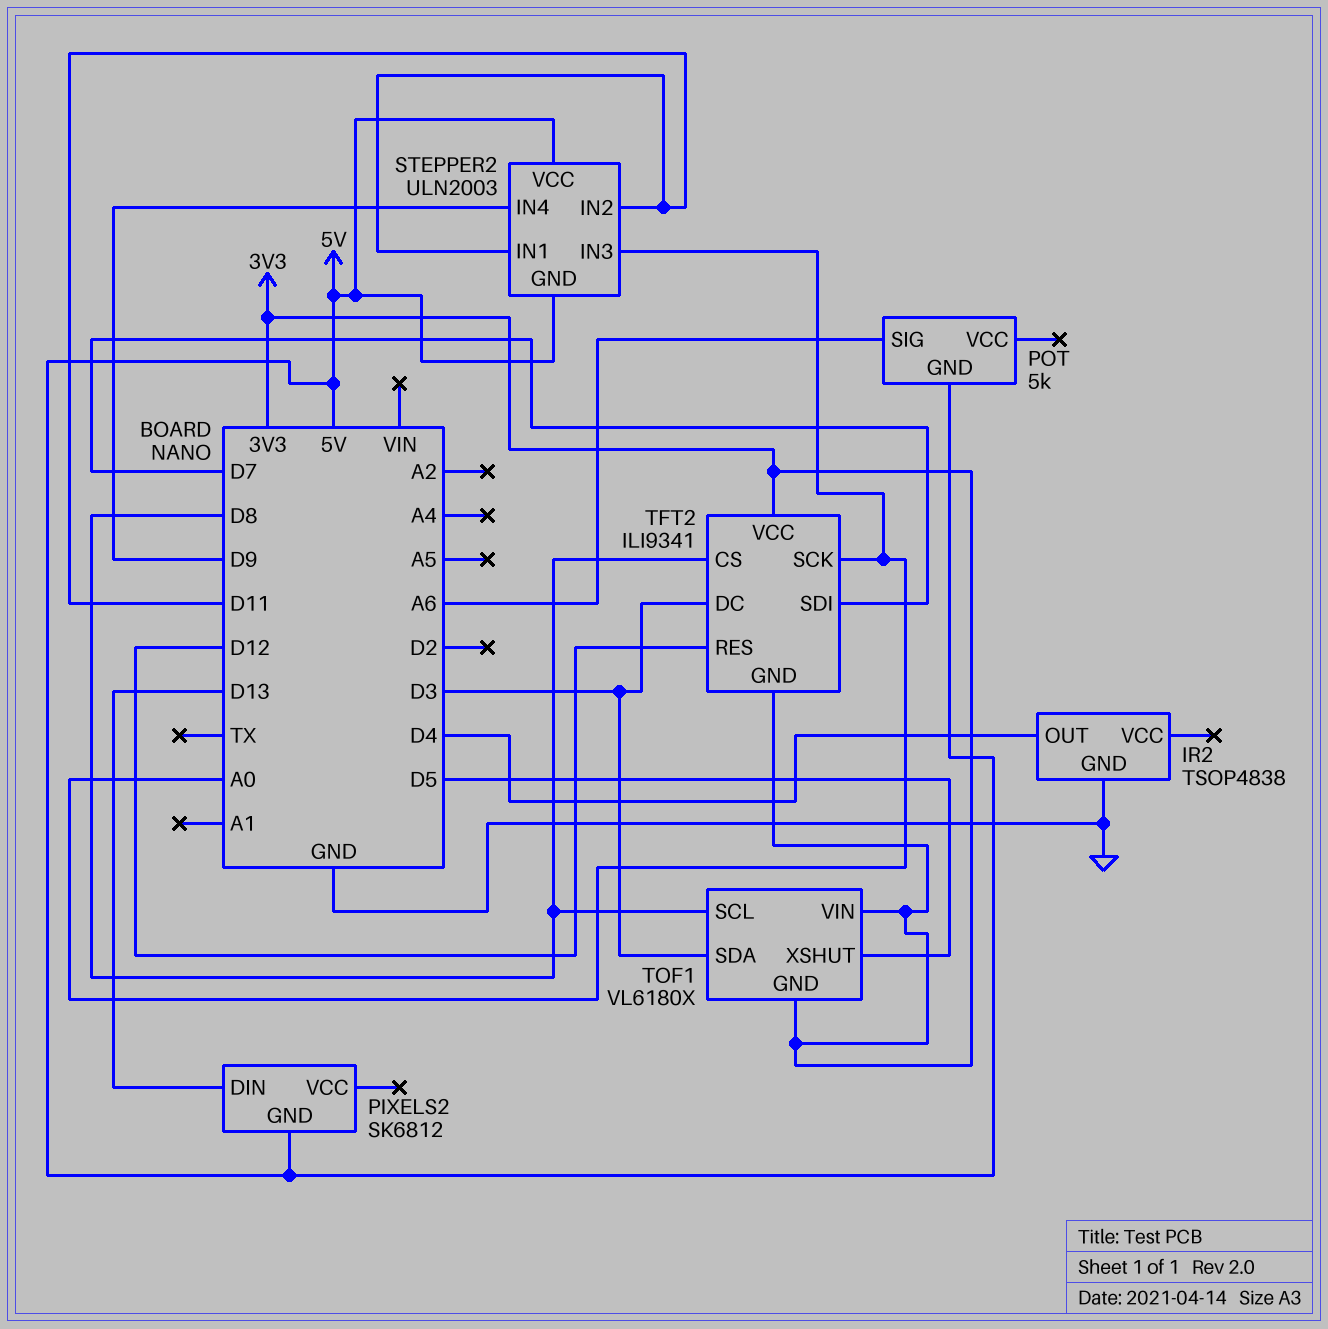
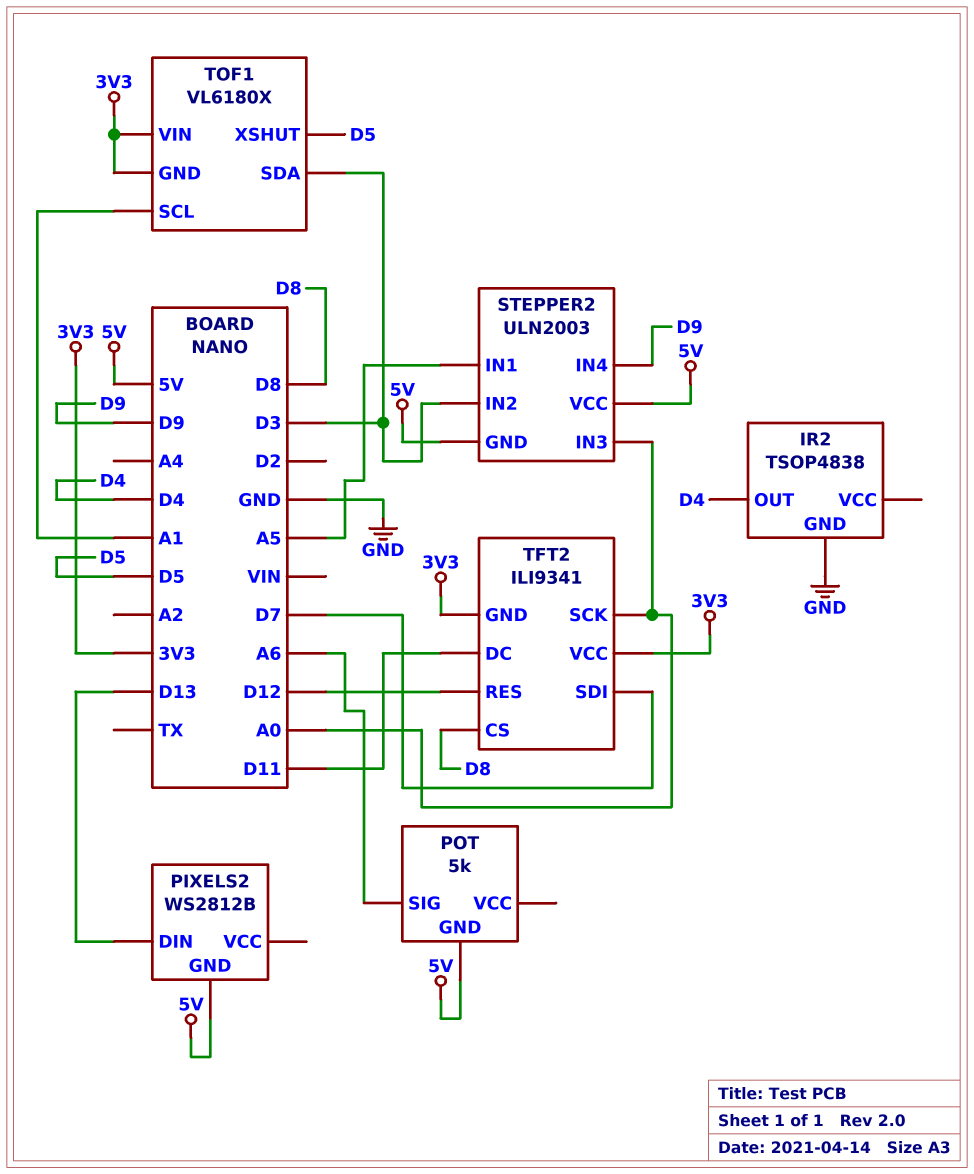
PIXELS2: SK6812 -> WS2812B
STEPPER2 pin IN1: D11 -> A5
STEPPER2 pin IN2: D11 -> D3
TFT2 pin DC: D3 -> D11
TOF1 pin SCL: D8 -> A1

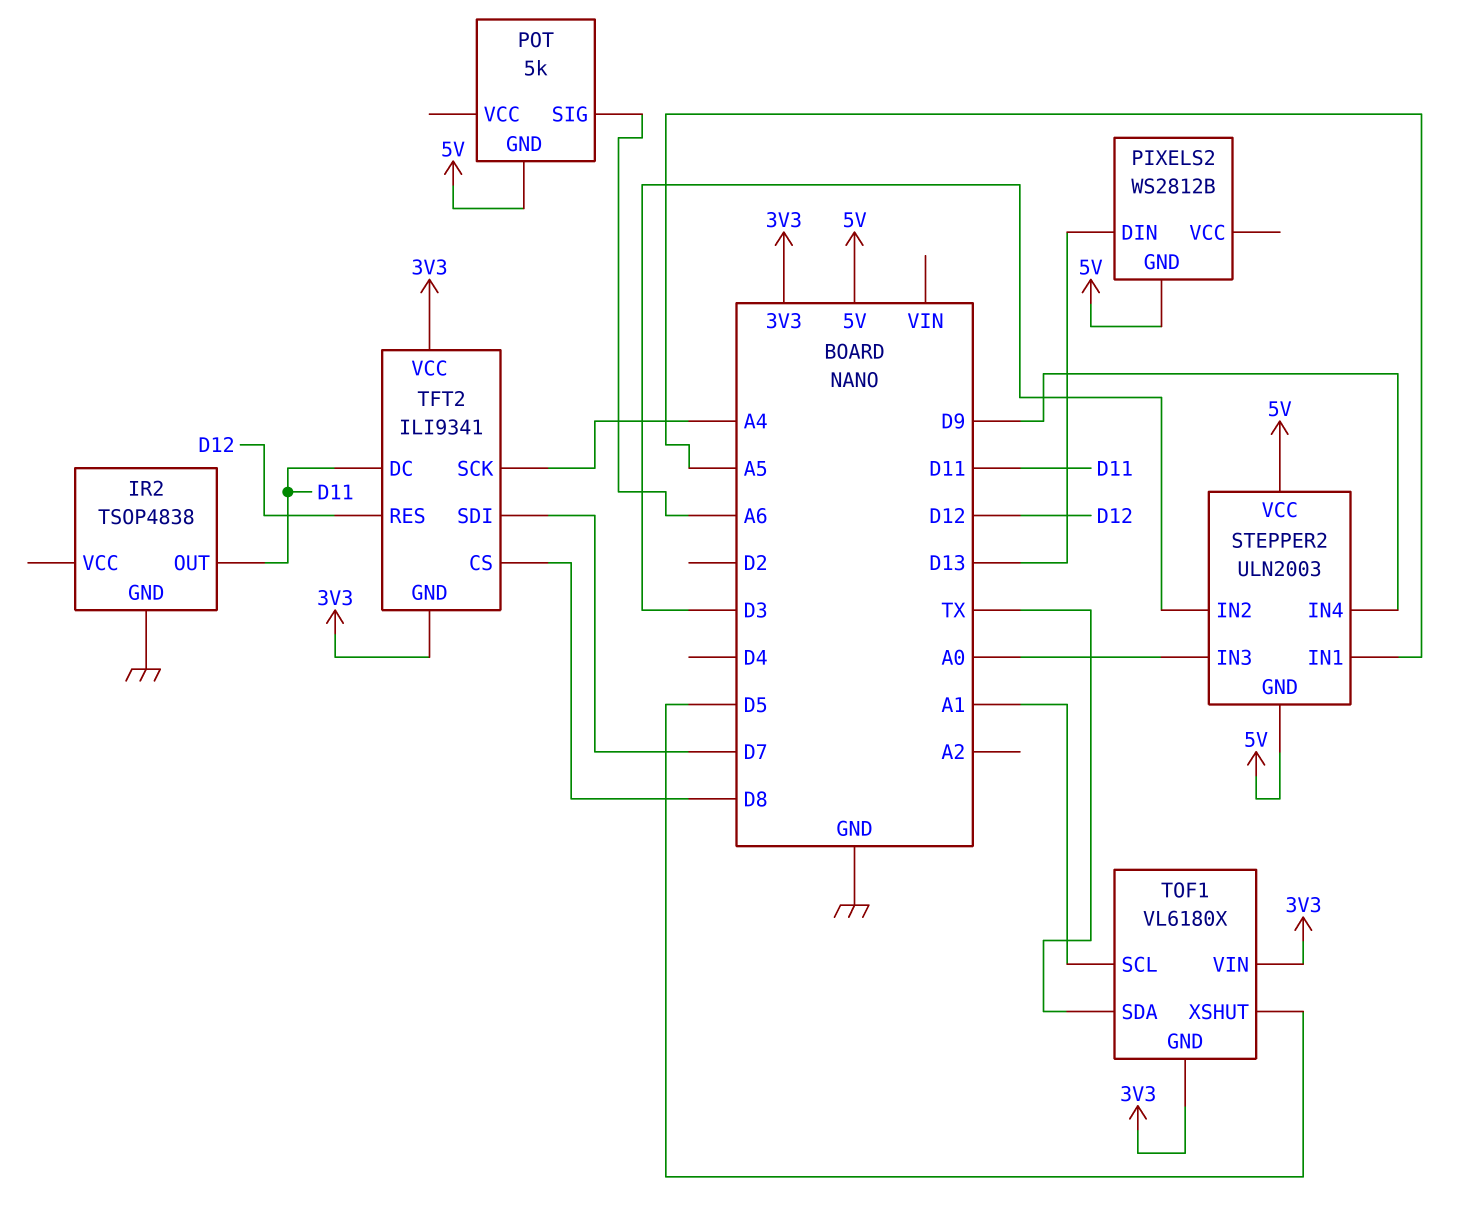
IR2 pin OUT: D4 -> D11
TFT2 pin SCK: A0 -> A4
TOF1 pin SDA: D3 -> TX

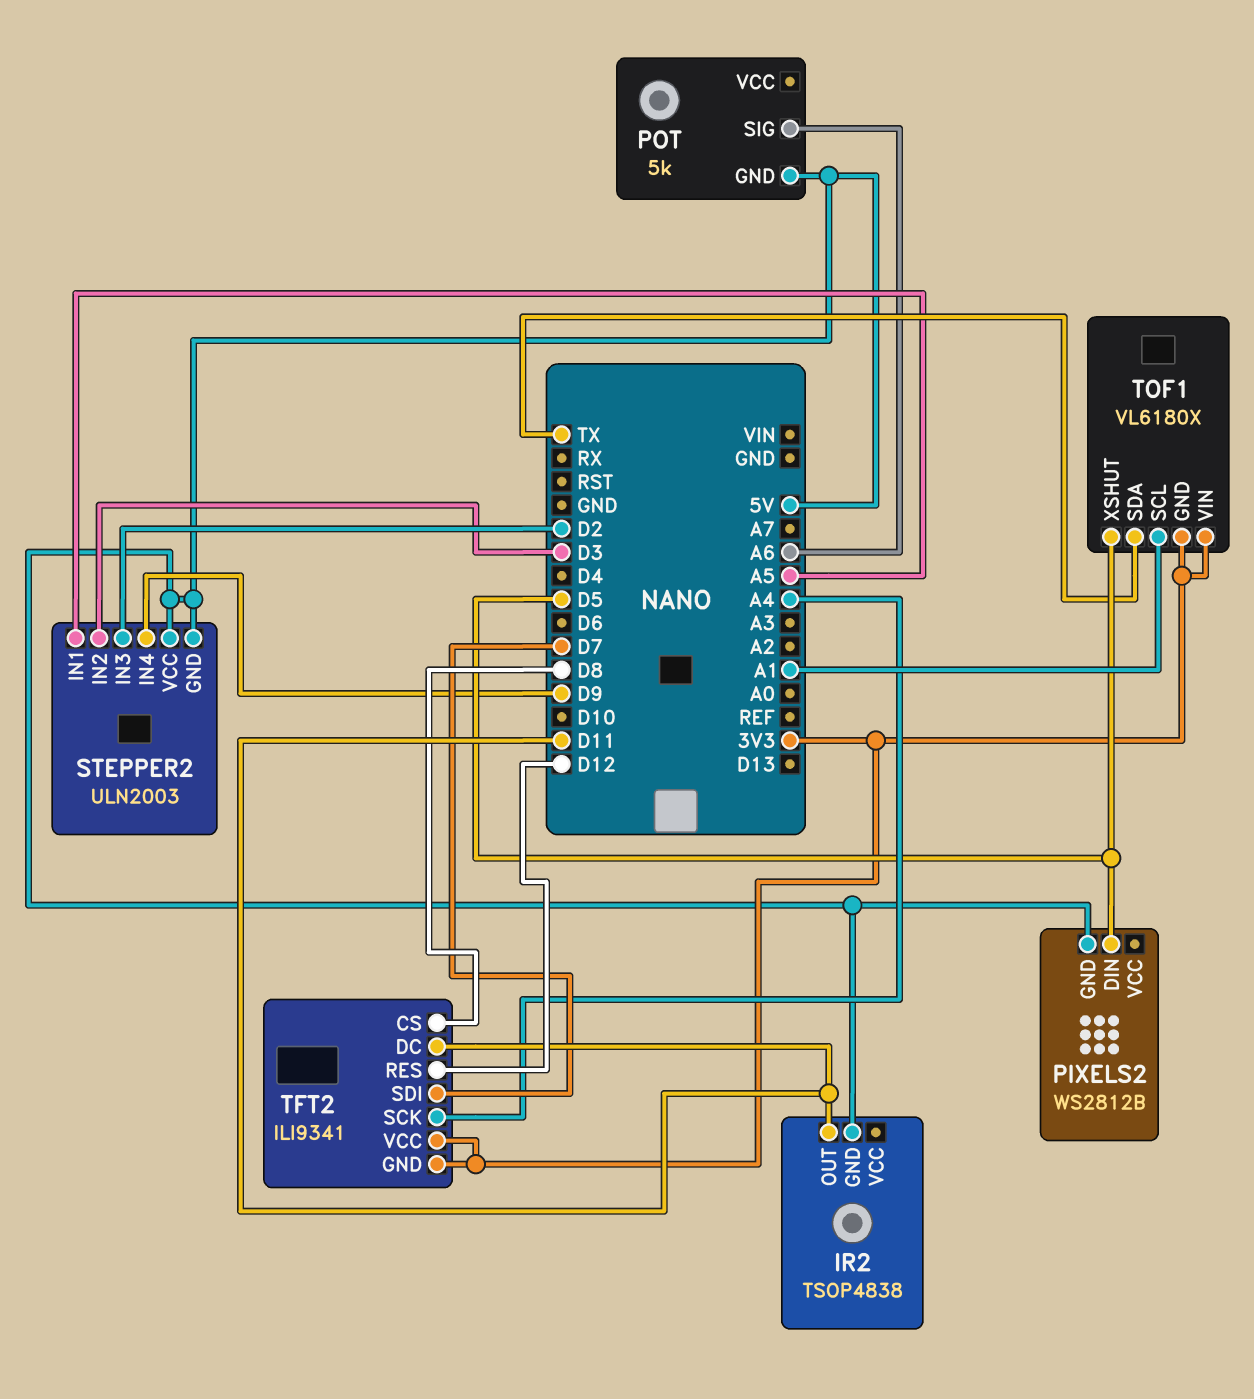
IR2 pin GND: GND -> 5V
PIXELS2 pin DIN: D13 -> D5
STEPPER2 pin IN3: A0 -> D2

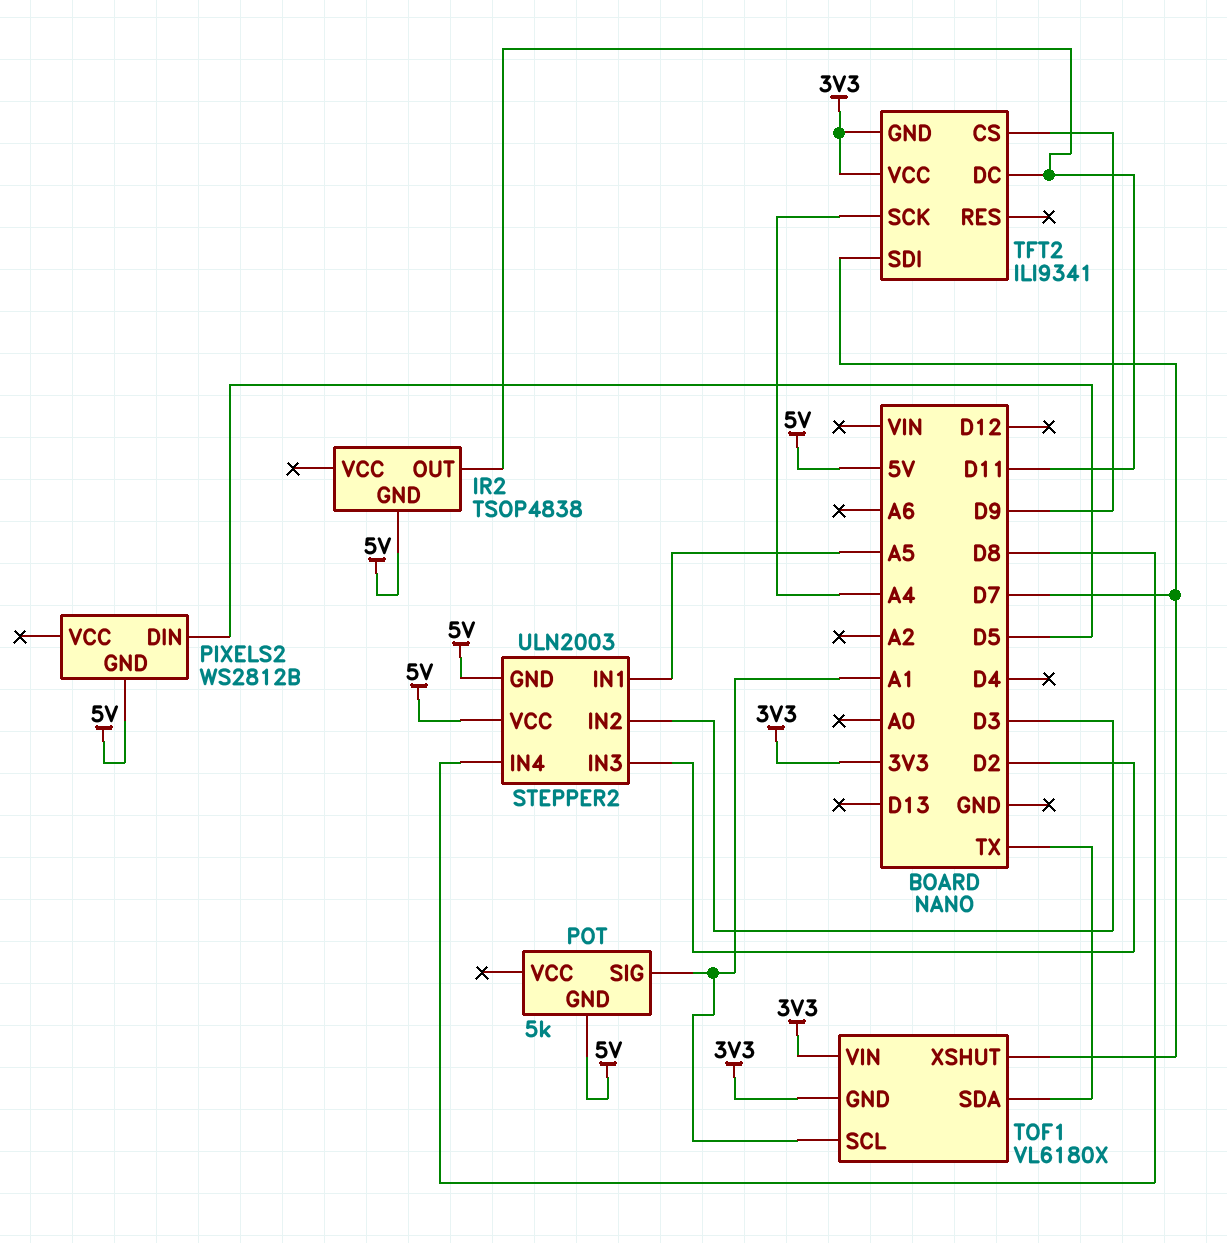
POT pin SIG: A6 -> A1
STEPPER2 pin IN4: D9 -> D8
TFT2 pin CS: D8 -> D9
TFT2 pin RES: D12 -> none
TOF1 pin XSHUT: D5 -> D7

